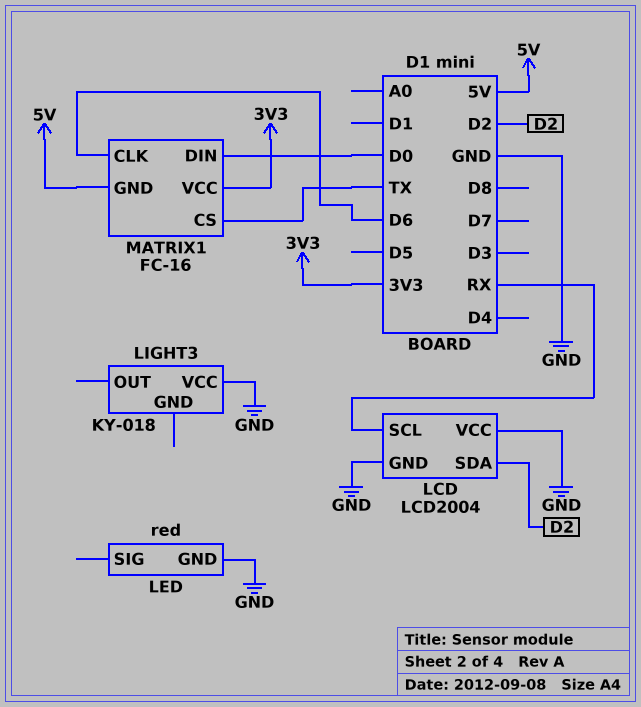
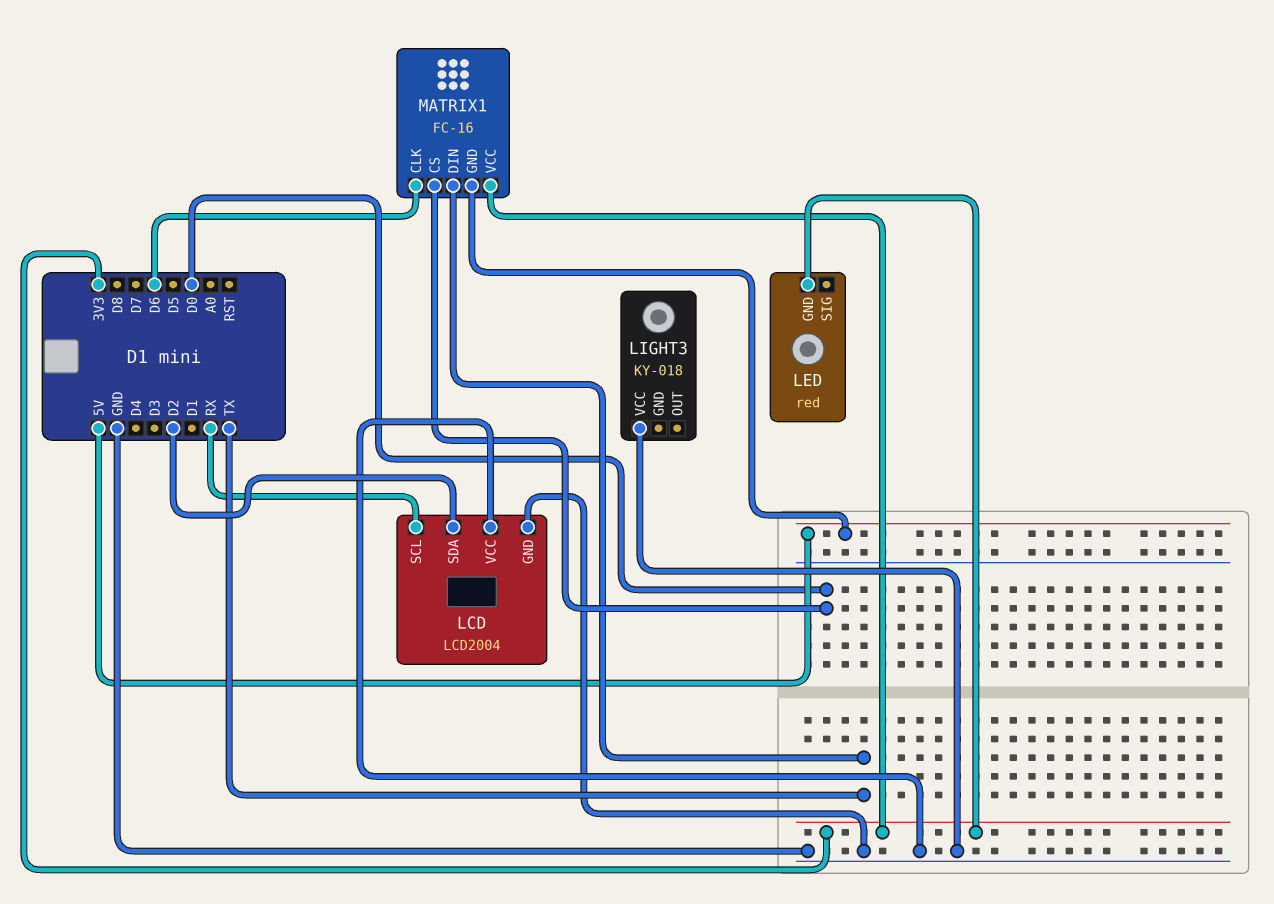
LED pin GND: GND -> 3V3
MATRIX1 pin CS: TX -> D0
MATRIX1 pin DIN: D0 -> TX

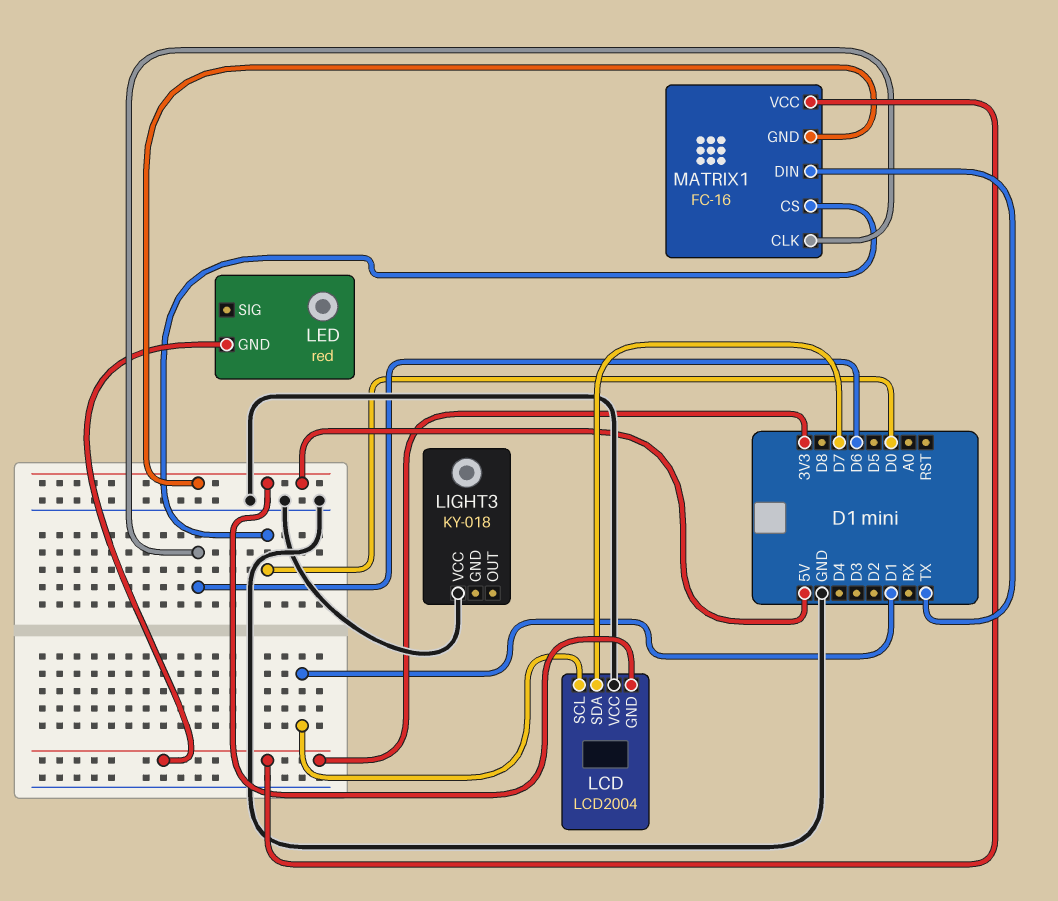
LCD pin GND: GND -> 5V
LCD pin SCL: RX -> D1
LCD pin SDA: D2 -> D7

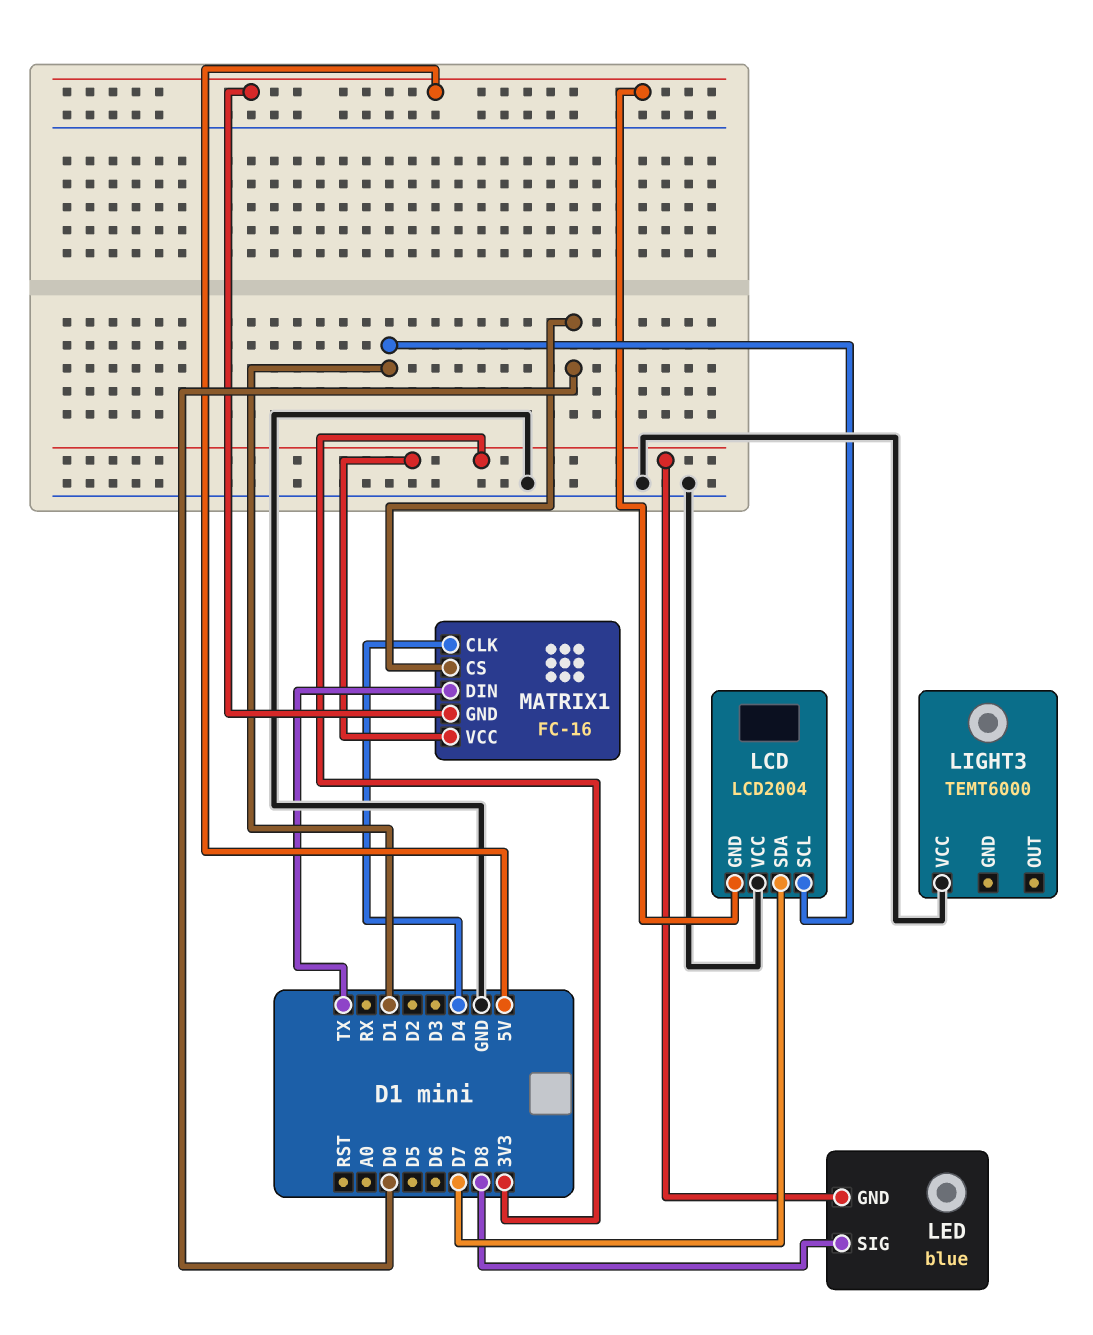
LED: red -> blue
LED pin SIG: none -> D8
LIGHT3: KY-018 -> TEMT6000
MATRIX1 pin CLK: D6 -> D4

